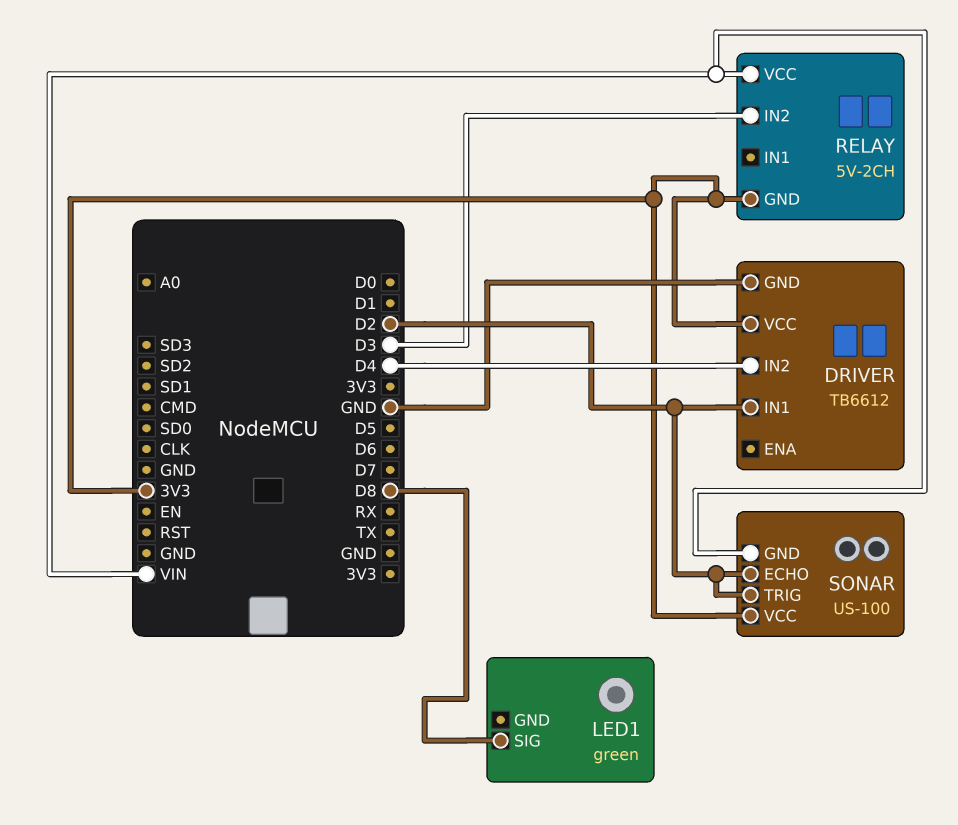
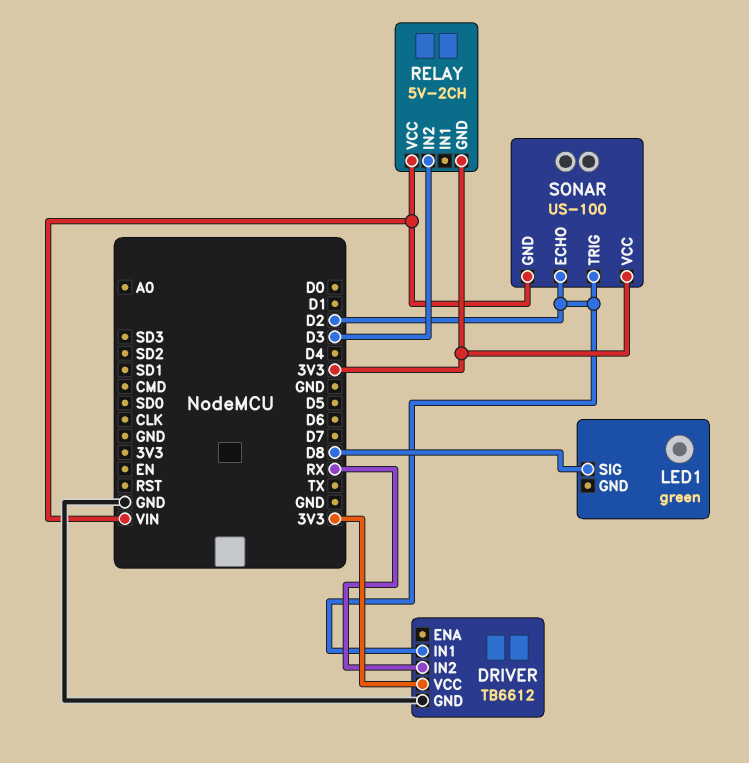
DRIVER pin IN2: D4 -> RX

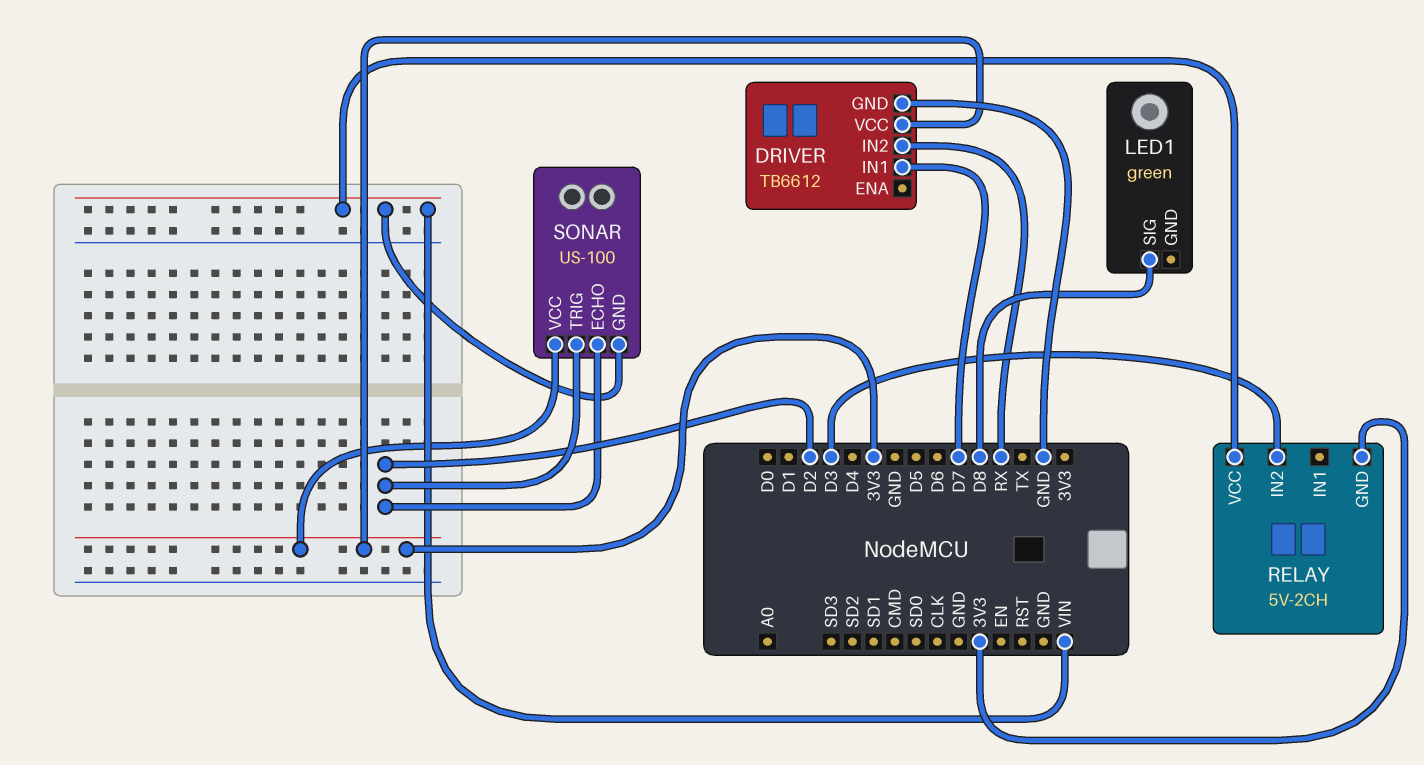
DRIVER pin IN1: D2 -> D7

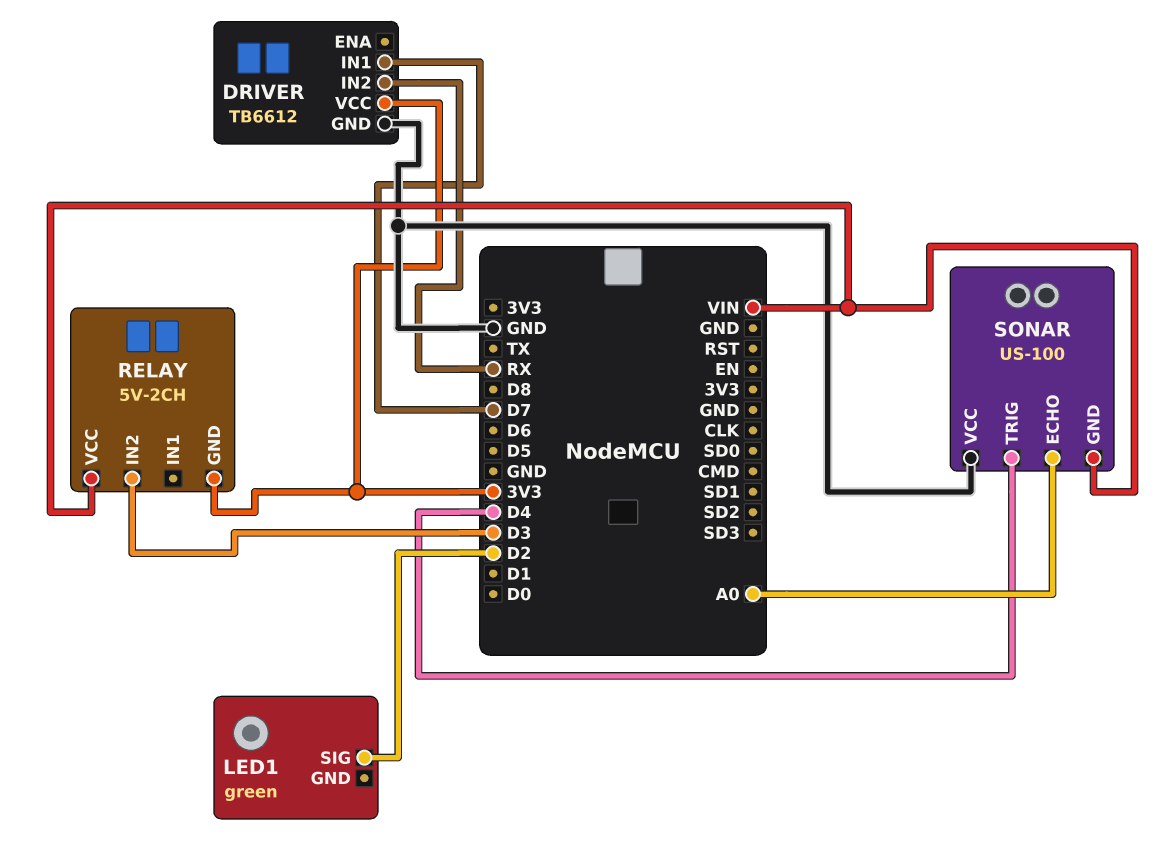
LED1 pin SIG: D8 -> D2
SONAR pin ECHO: D2 -> A0
SONAR pin TRIG: D2 -> D4
SONAR pin VCC: 3V3 -> GND

